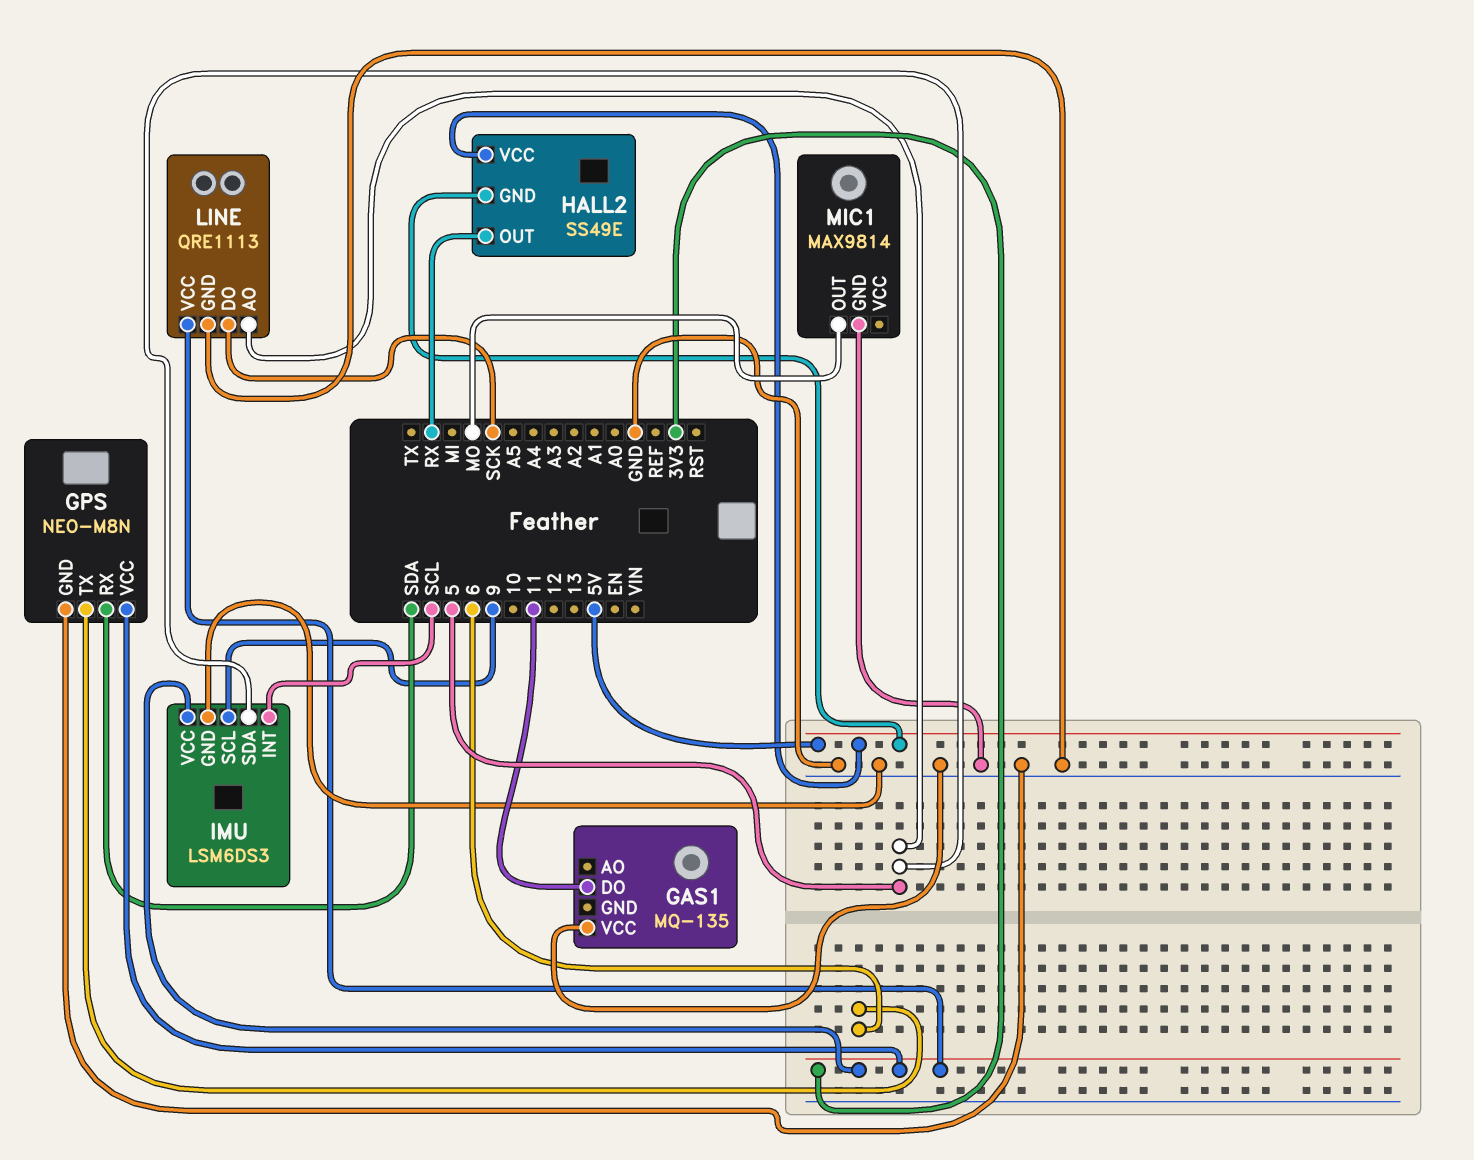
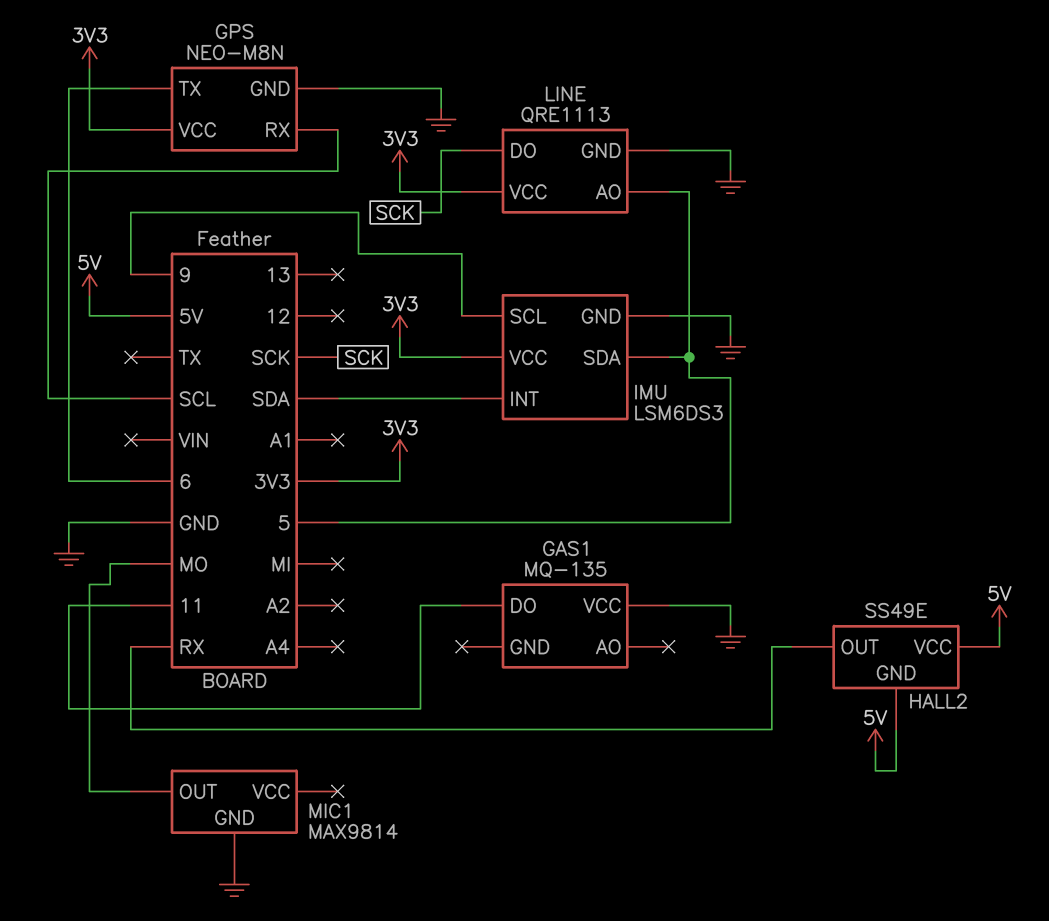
GPS pin RX: SDA -> SCL
IMU pin INT: SCL -> SDA

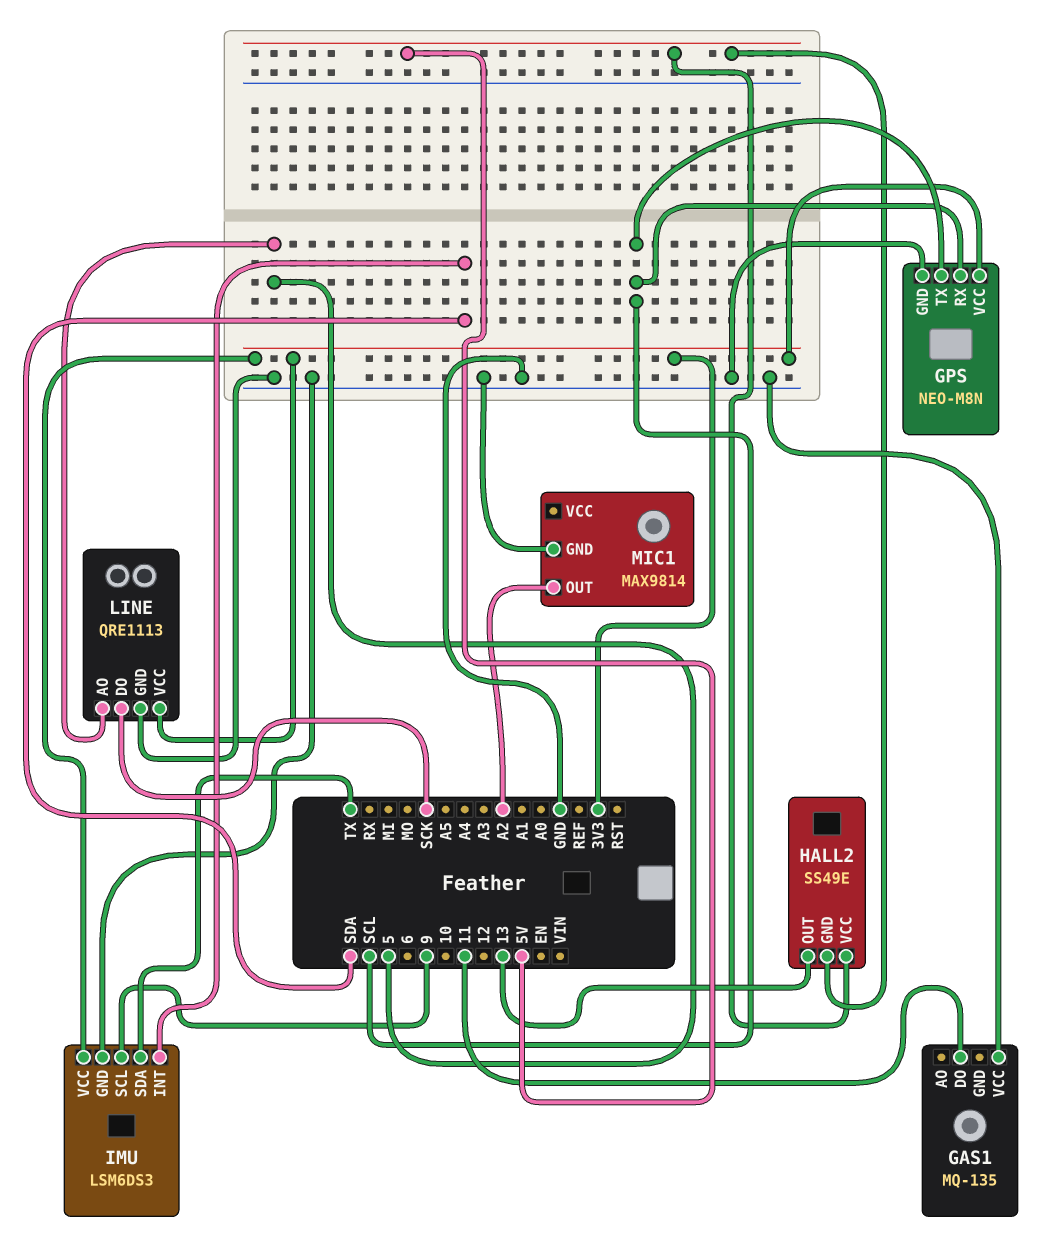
GPS pin TX: 6 -> SCL
HALL2 pin OUT: RX -> 13
IMU pin SDA: 5 -> TX
MIC1 pin OUT: MO -> A2

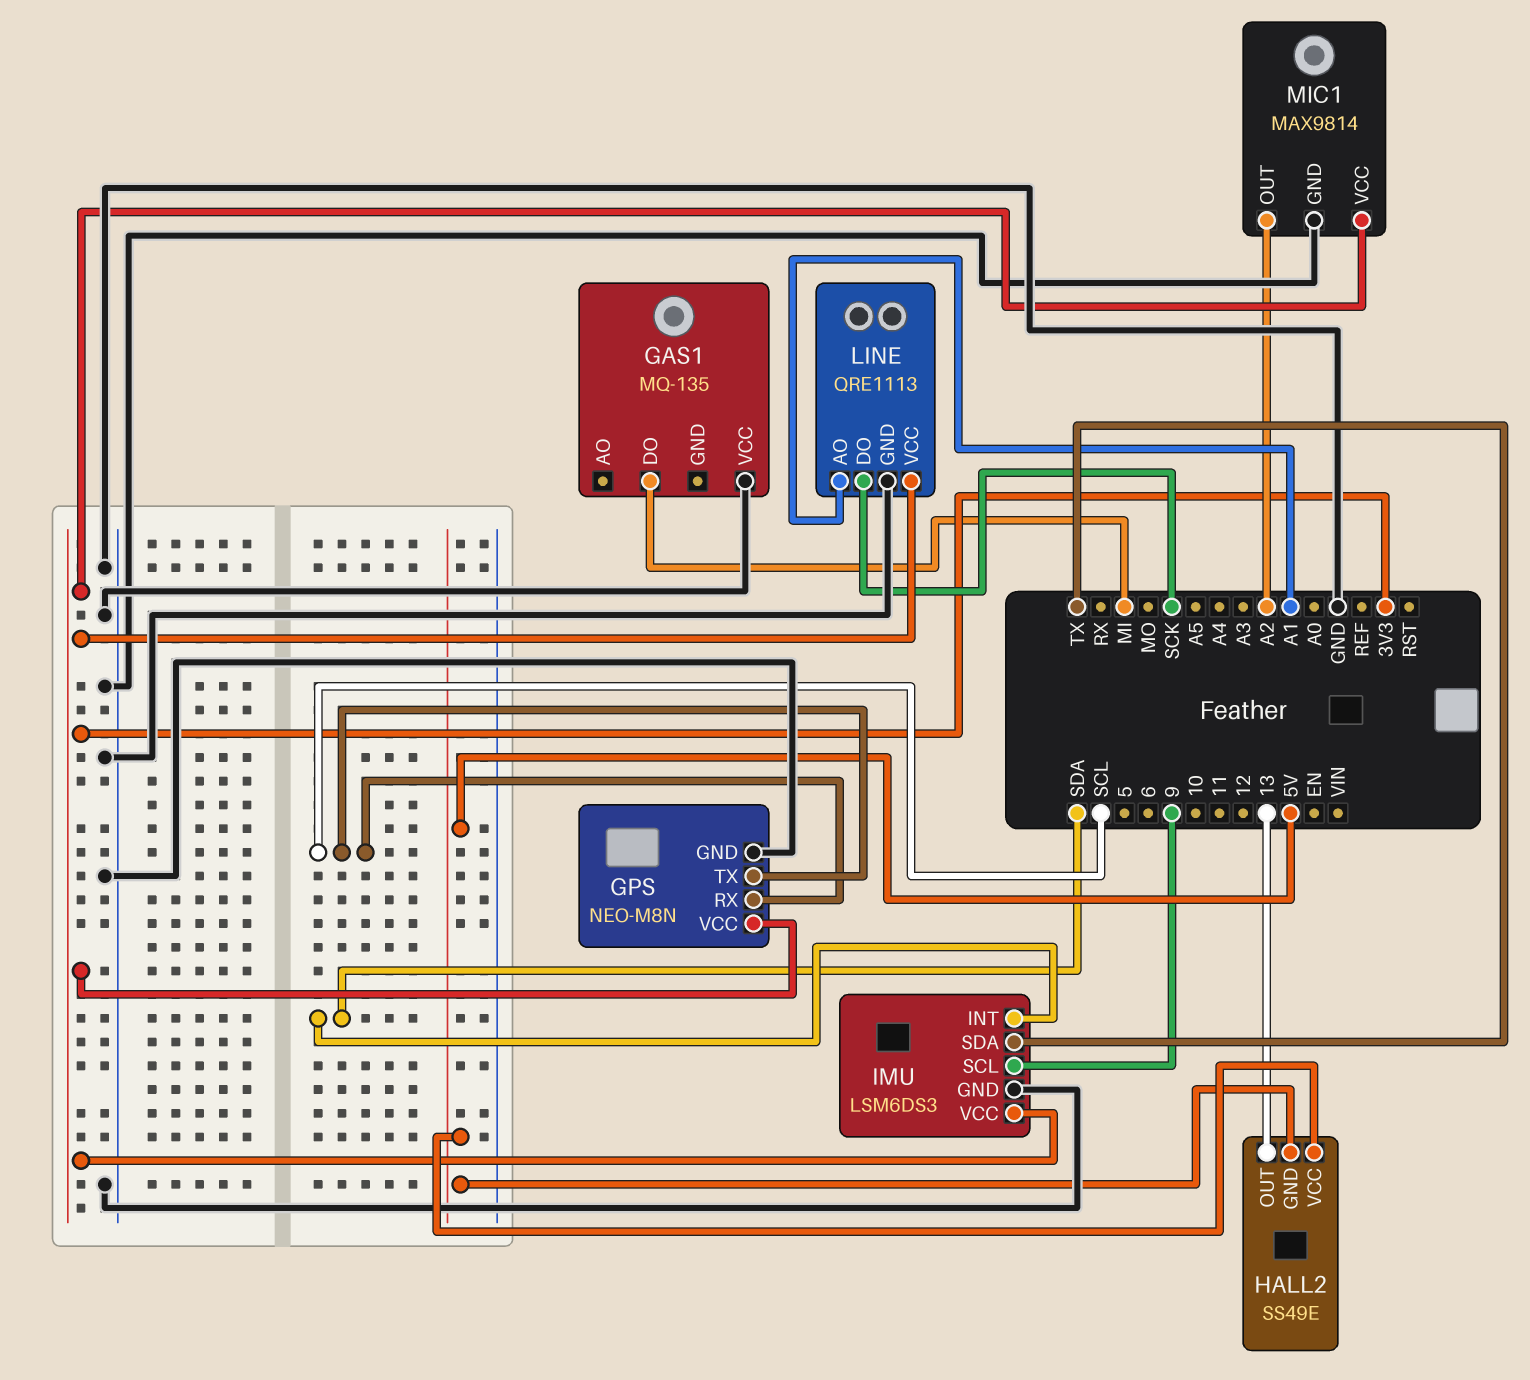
GAS1 pin DO: 11 -> MI
LINE pin AO: 5 -> A1
MIC1 pin VCC: none -> 3V3

